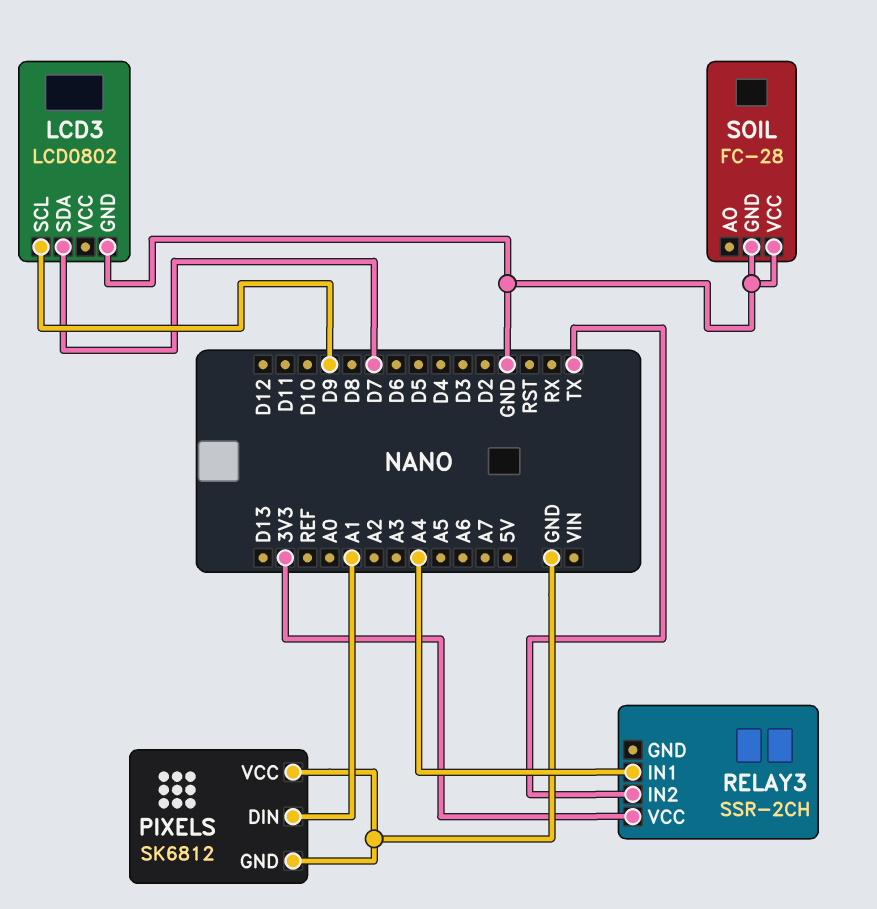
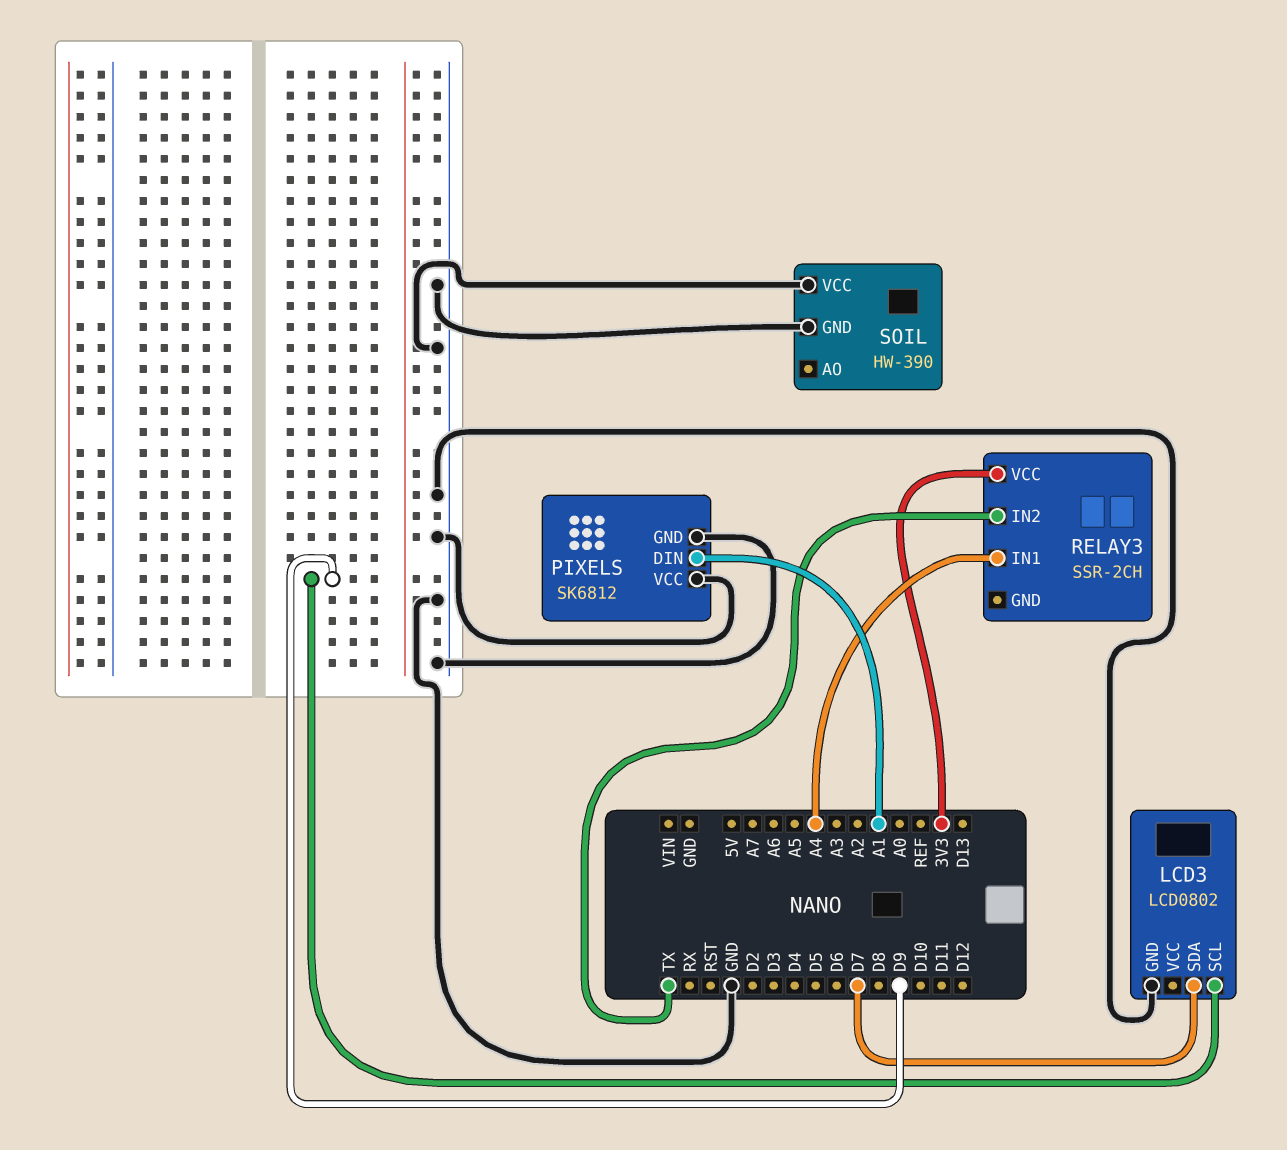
SOIL: FC-28 -> HW-390

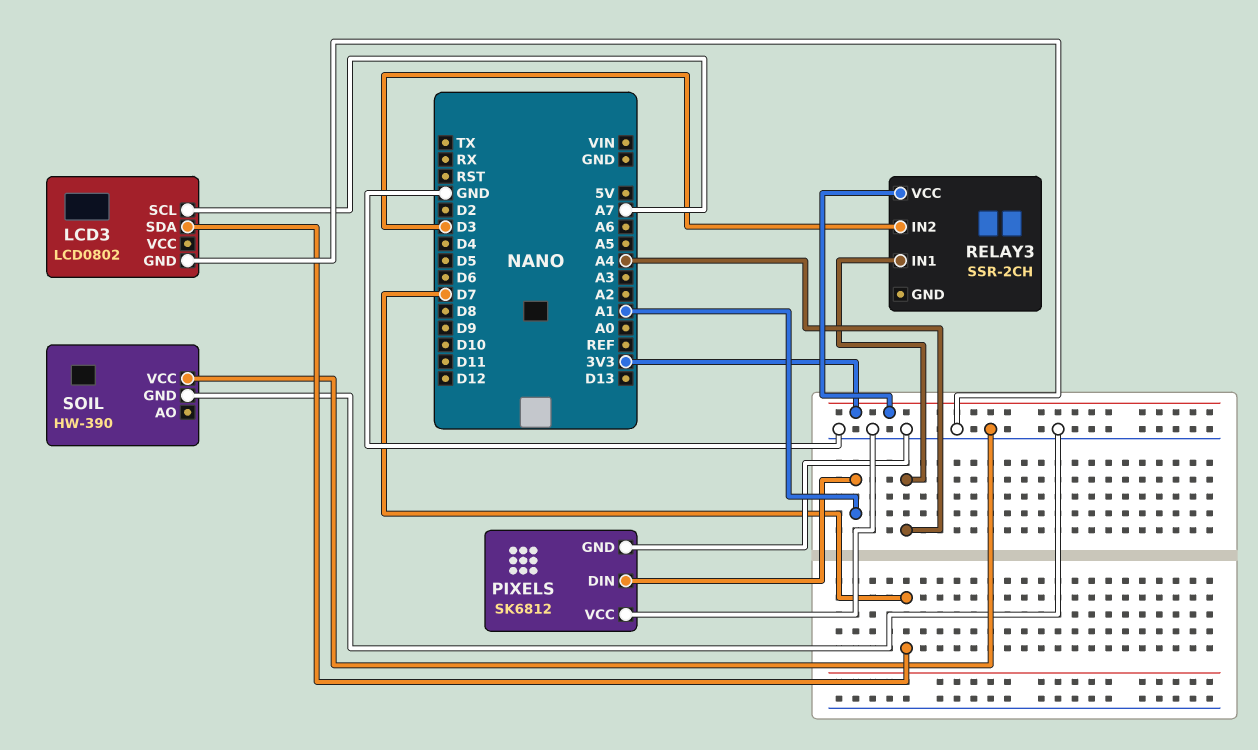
LCD3 pin SCL: D9 -> A7
RELAY3 pin IN2: TX -> D3

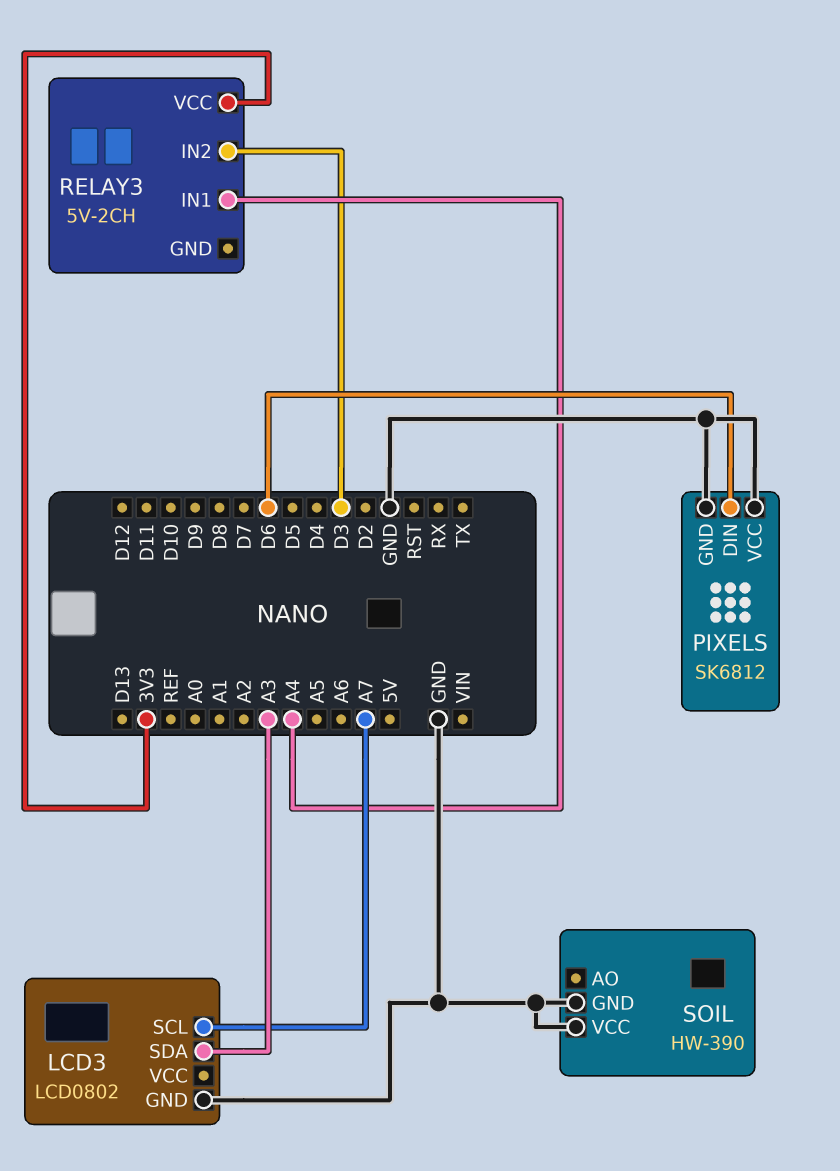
LCD3 pin SDA: D7 -> A3
PIXELS pin DIN: A1 -> D6
RELAY3: SSR-2CH -> 5V-2CH

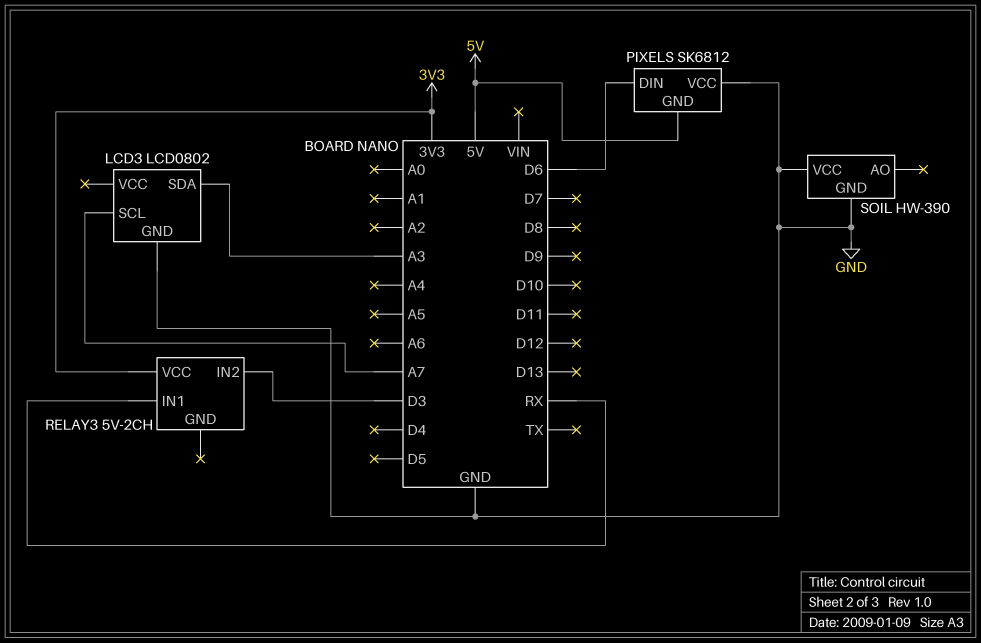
PIXELS pin GND: GND -> 5V
RELAY3 pin IN1: A4 -> RX

